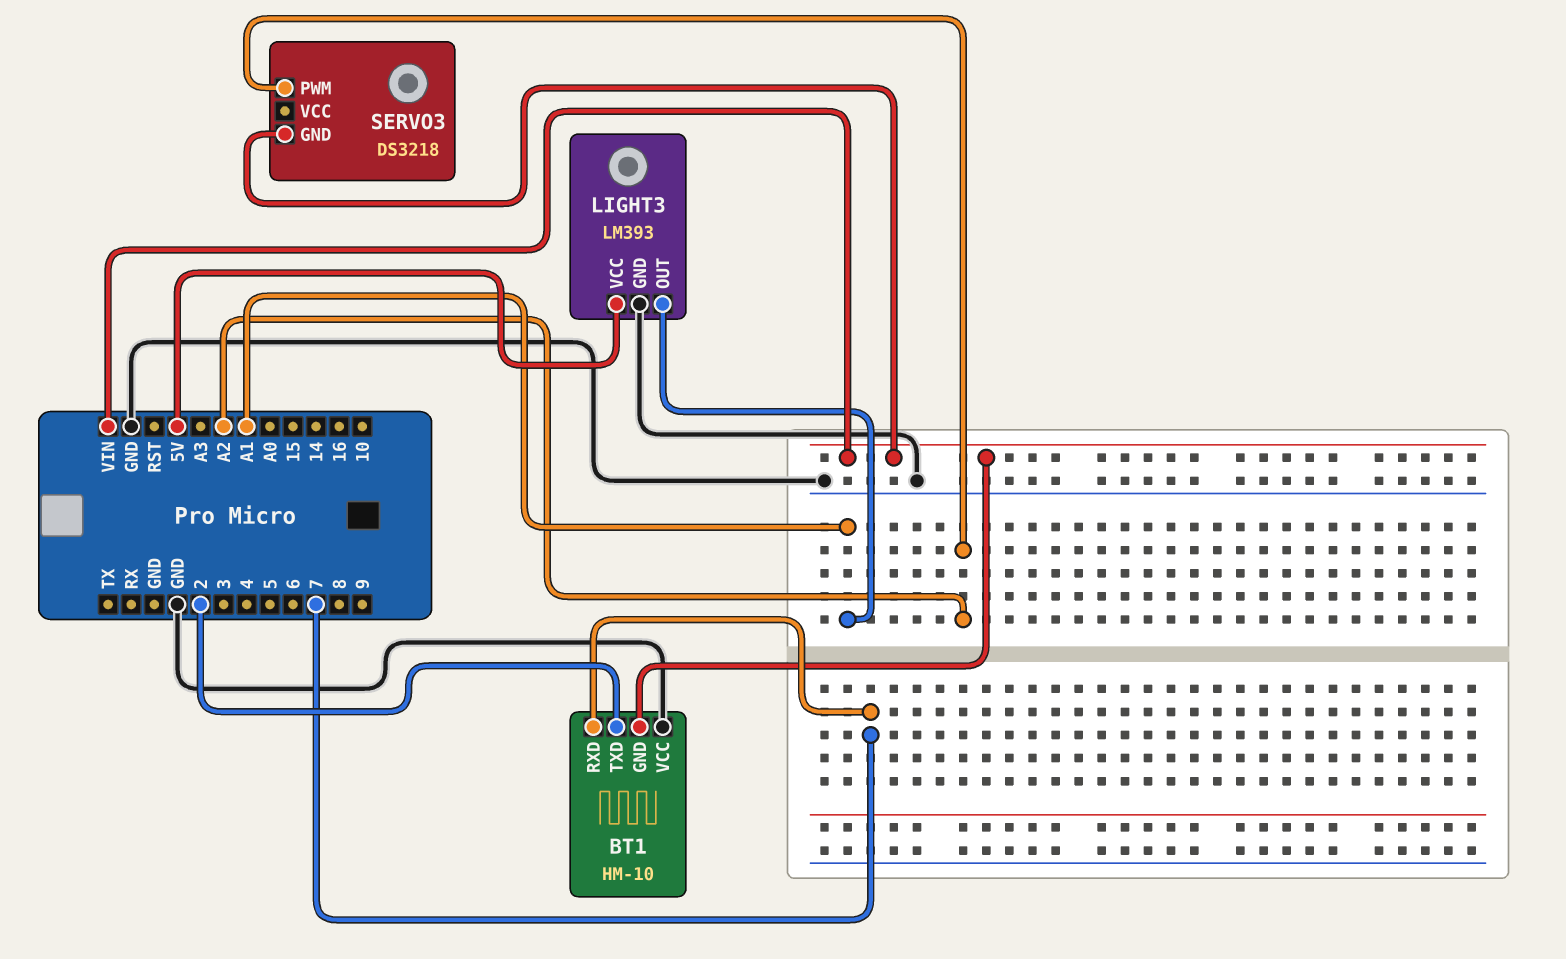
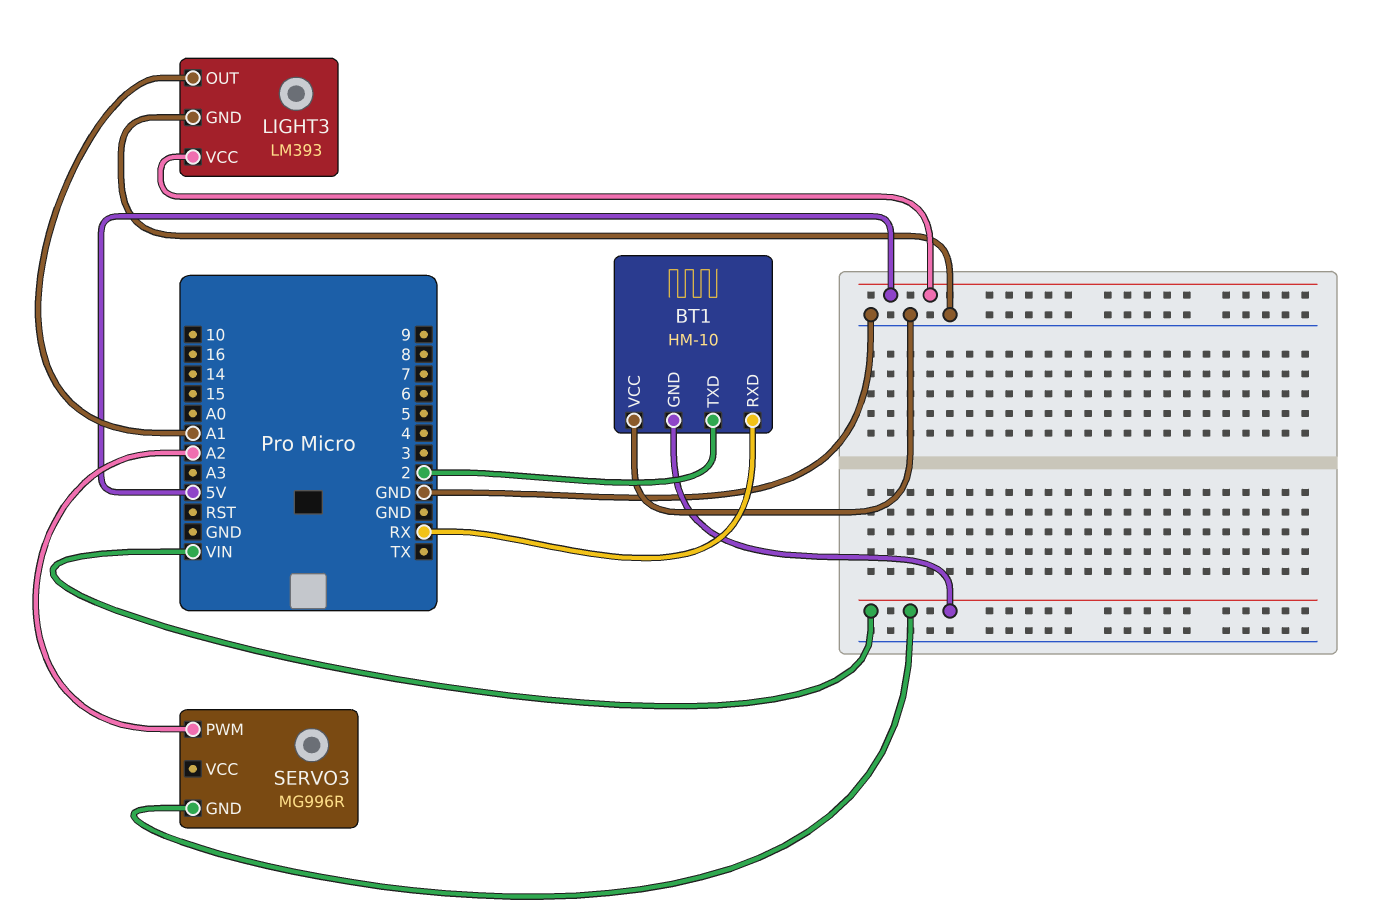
BT1 pin RXD: 7 -> RX
SERVO3: DS3218 -> MG996R

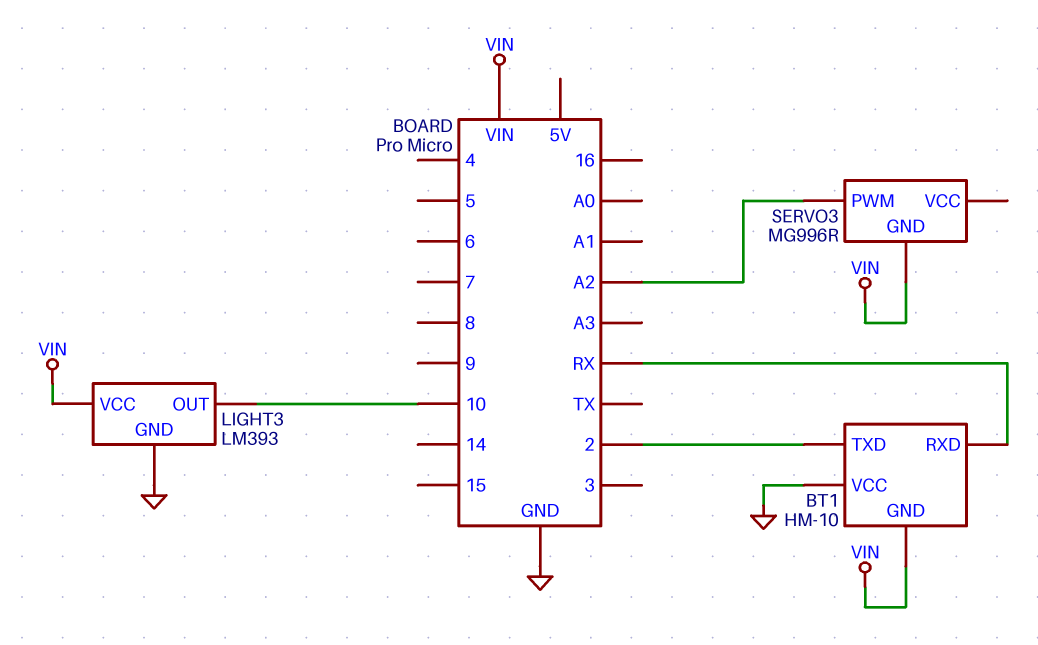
LIGHT3 pin OUT: A1 -> 10
LIGHT3 pin VCC: 5V -> VIN

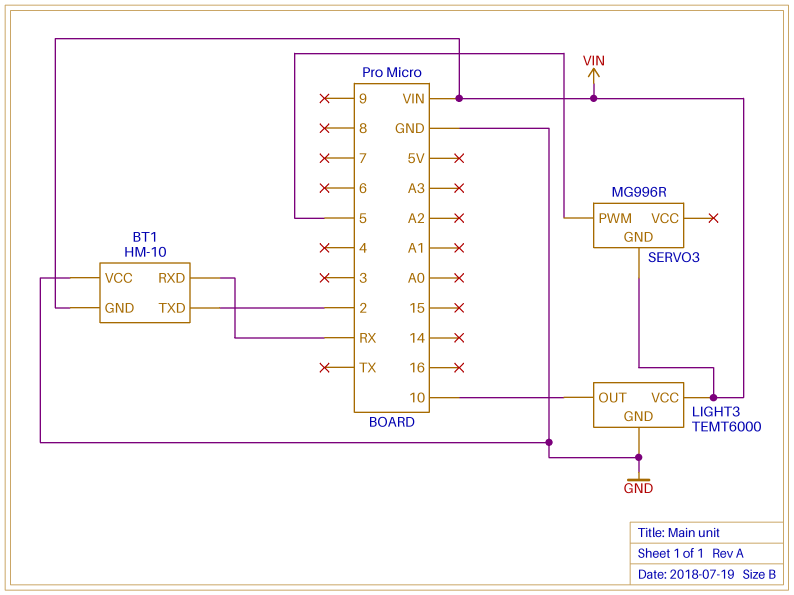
LIGHT3: LM393 -> TEMT6000
SERVO3 pin PWM: A2 -> 5

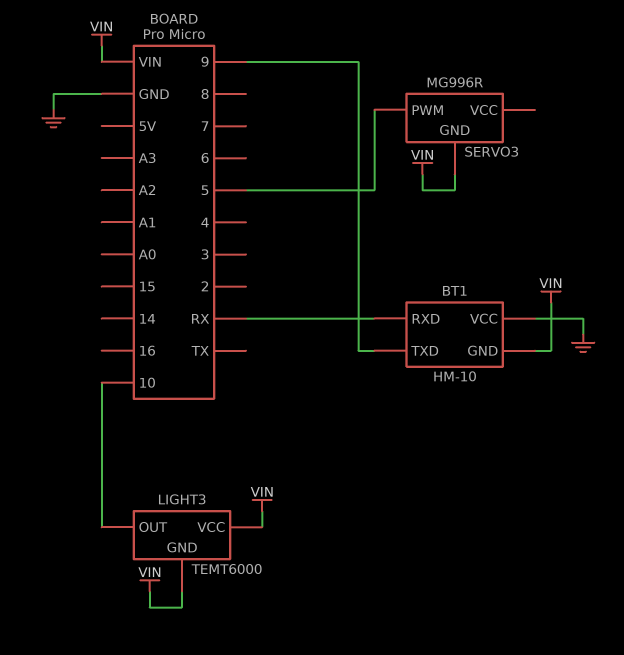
BT1 pin TXD: 2 -> 9
LIGHT3 pin GND: GND -> VIN

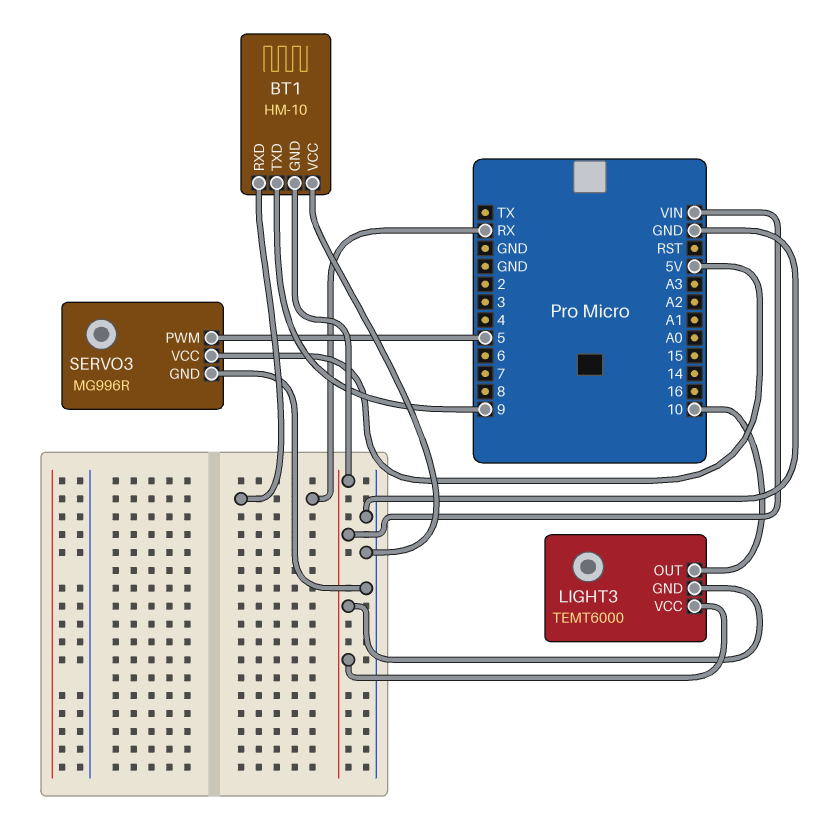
SERVO3 pin GND: VIN -> GND
SERVO3 pin VCC: none -> 5V

